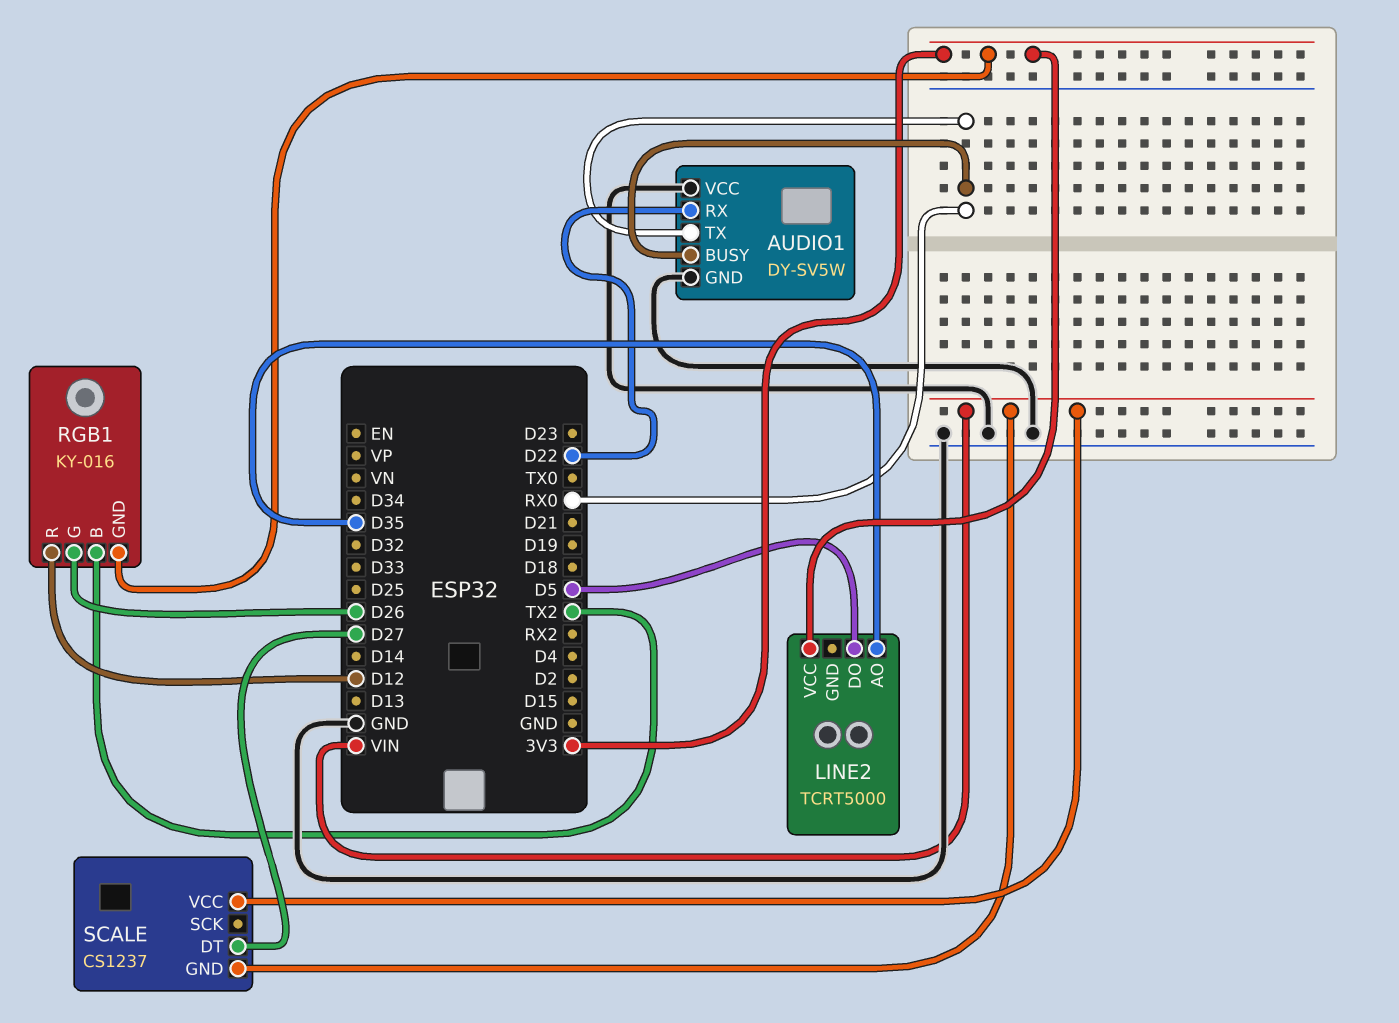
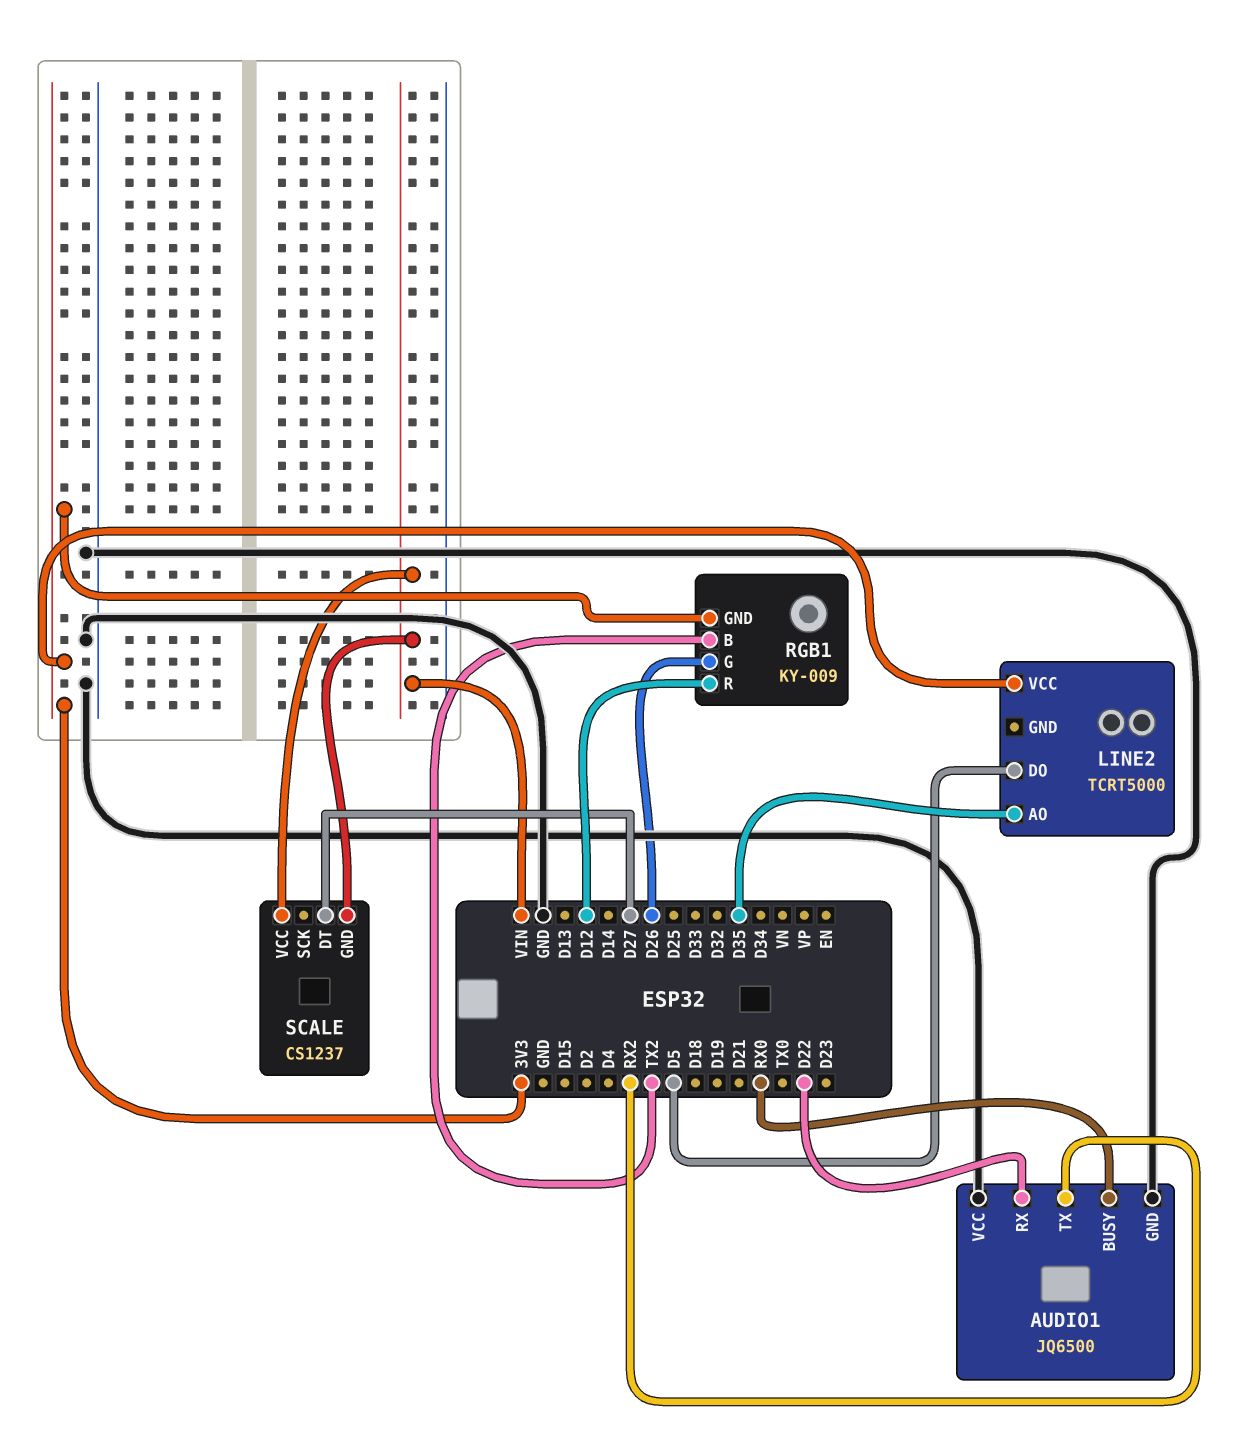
AUDIO1: DY-SV5W -> JQ6500
AUDIO1 pin TX: RX0 -> RX2
RGB1: KY-016 -> KY-009

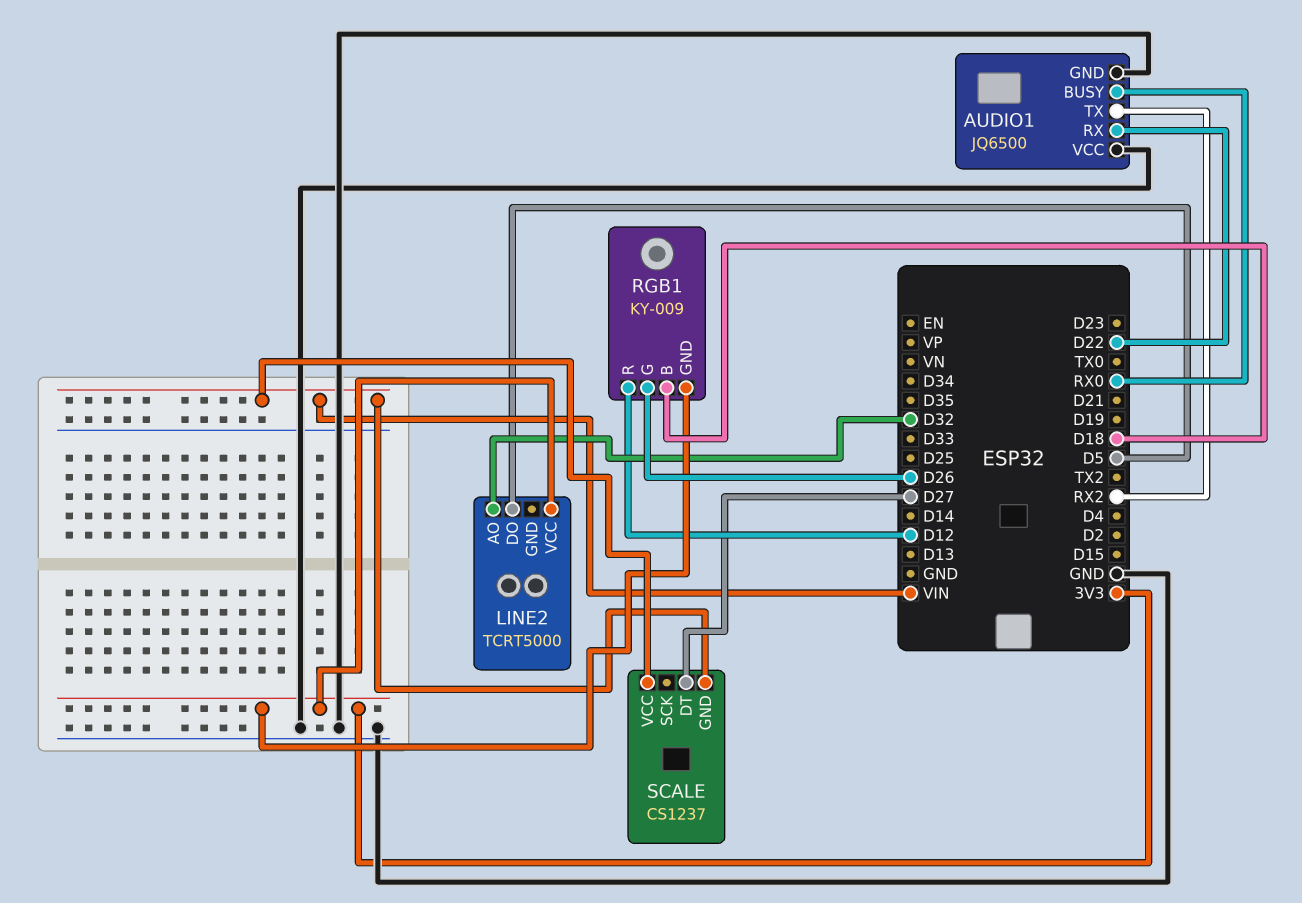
LINE2 pin AO: D35 -> D32
RGB1 pin B: TX2 -> D18

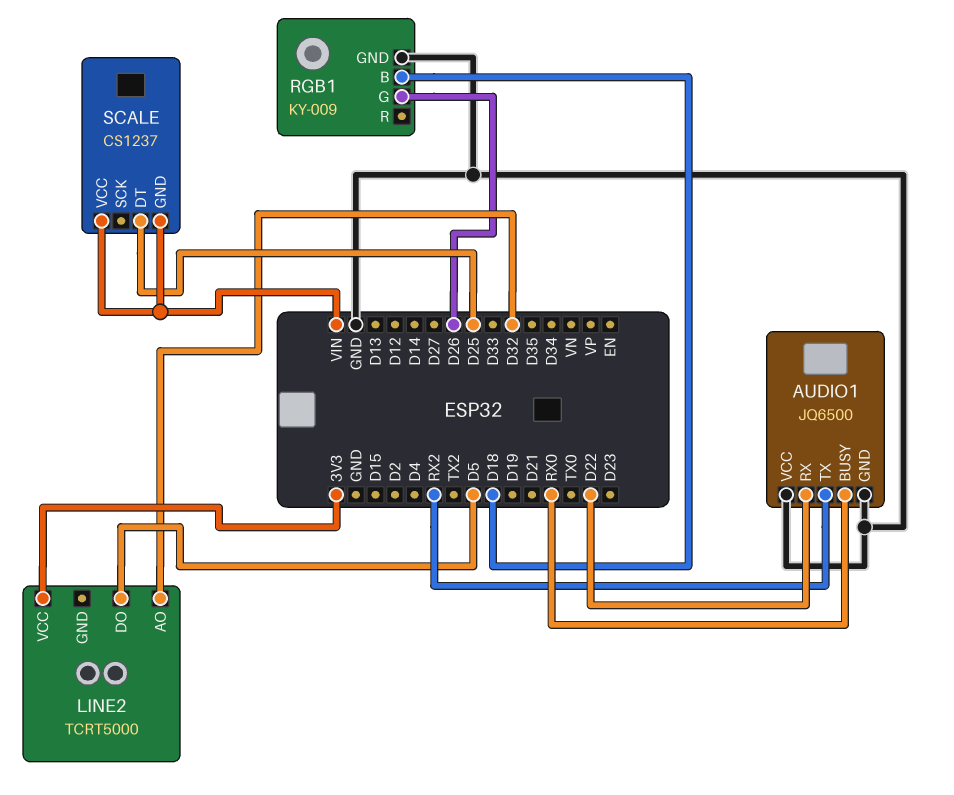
RGB1 pin GND: 3V3 -> GND
RGB1 pin R: D12 -> none
SCALE pin DT: D27 -> D25

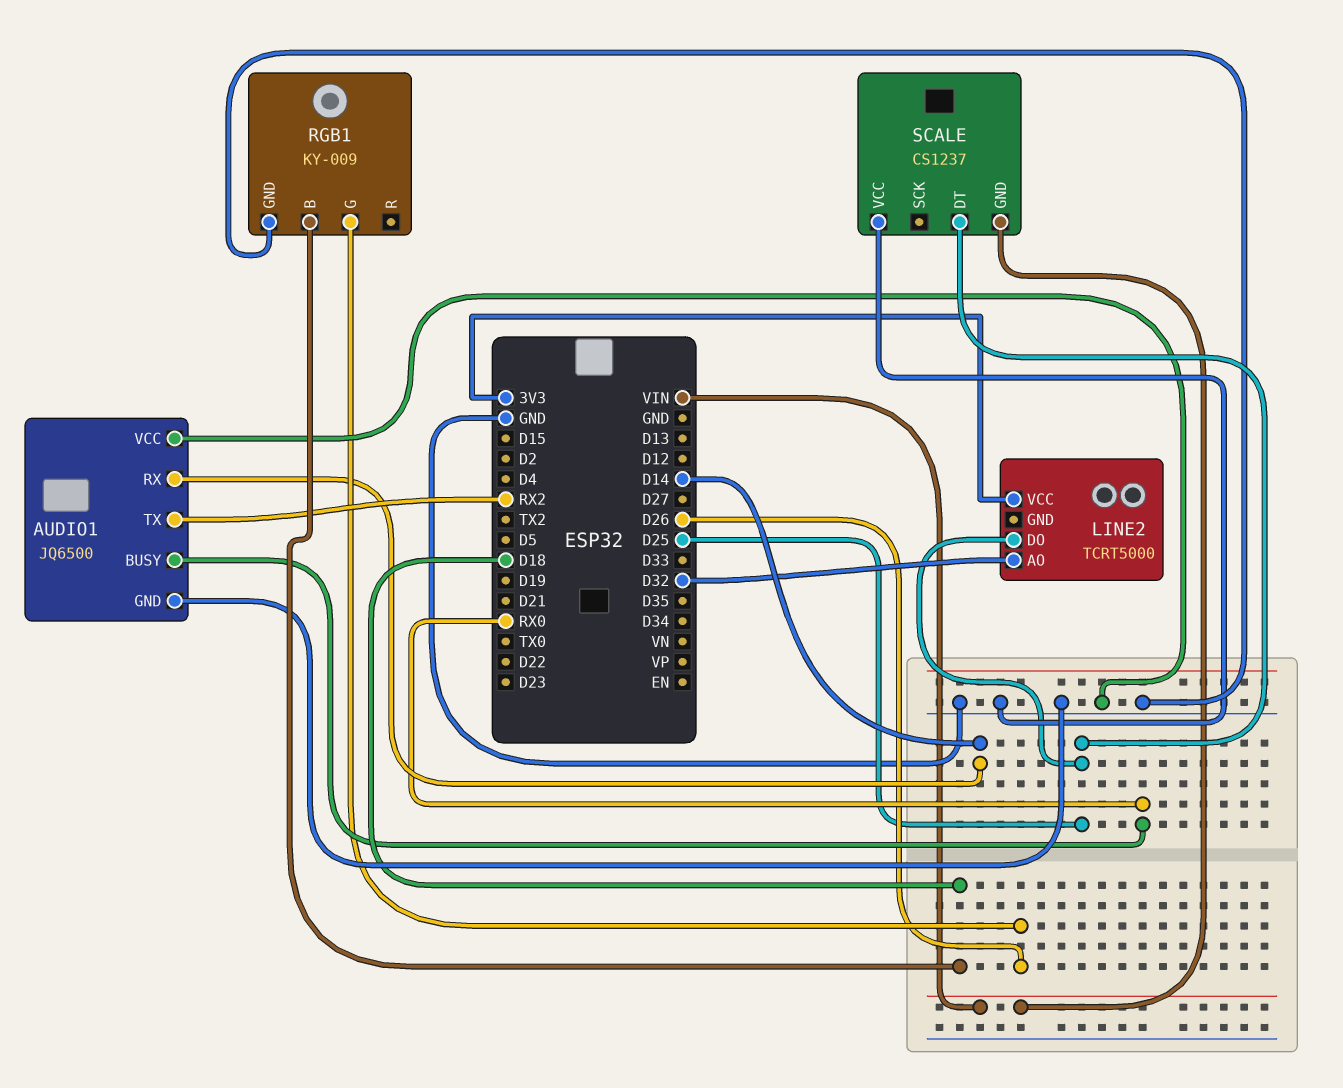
AUDIO1 pin RX: D22 -> D14
LINE2 pin DO: D5 -> D25
SCALE pin VCC: VIN -> GND

